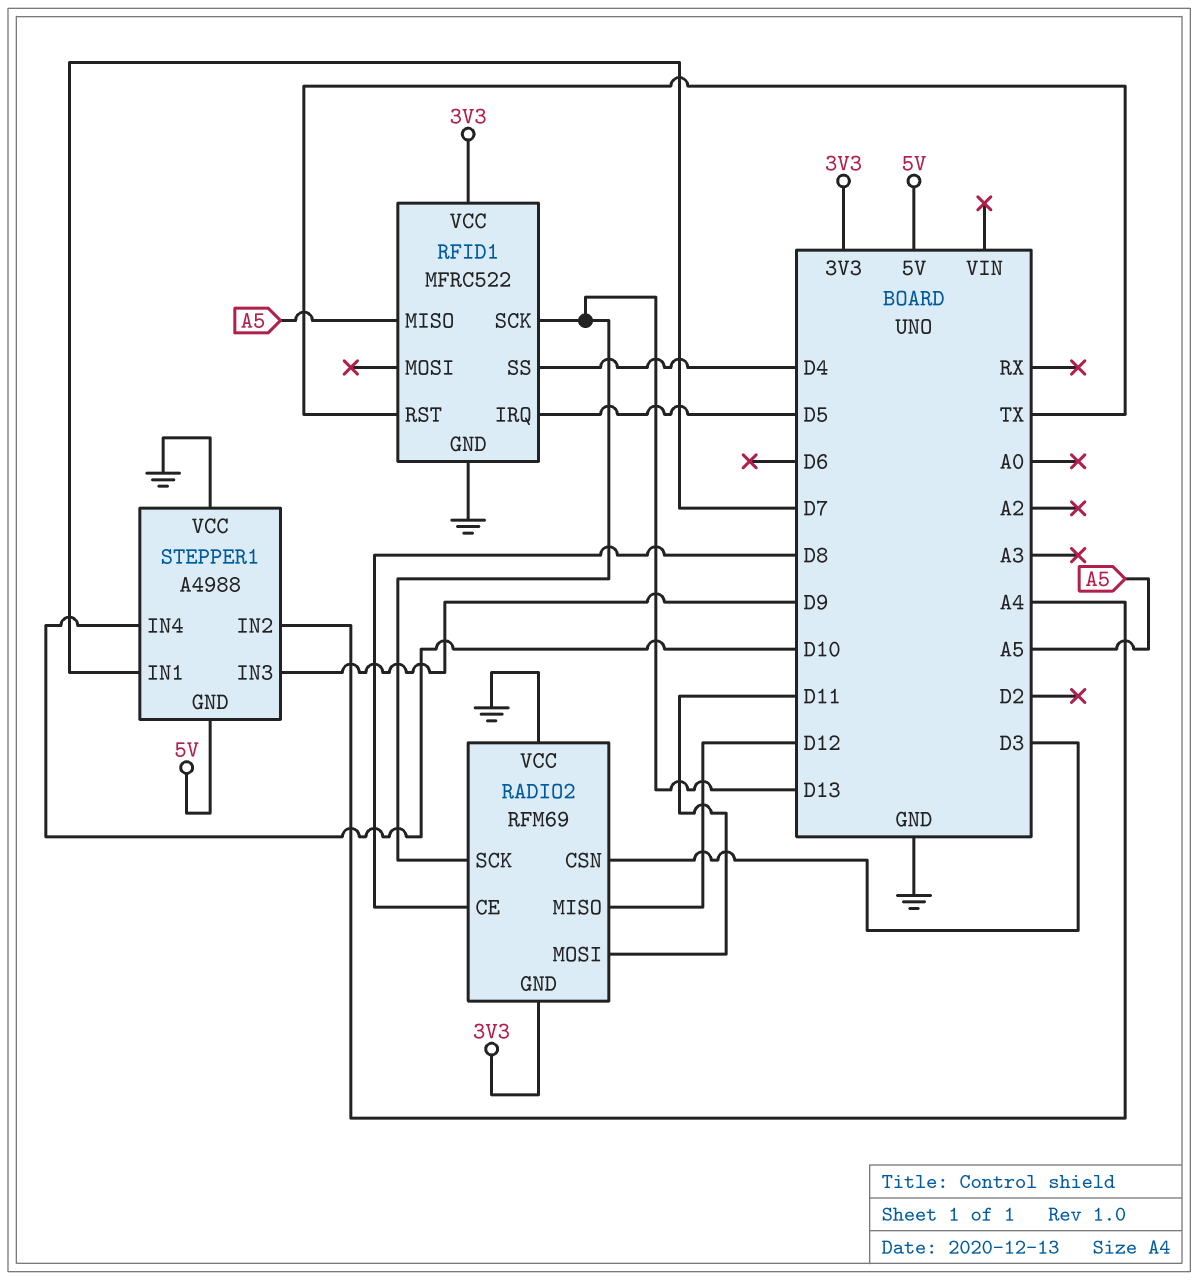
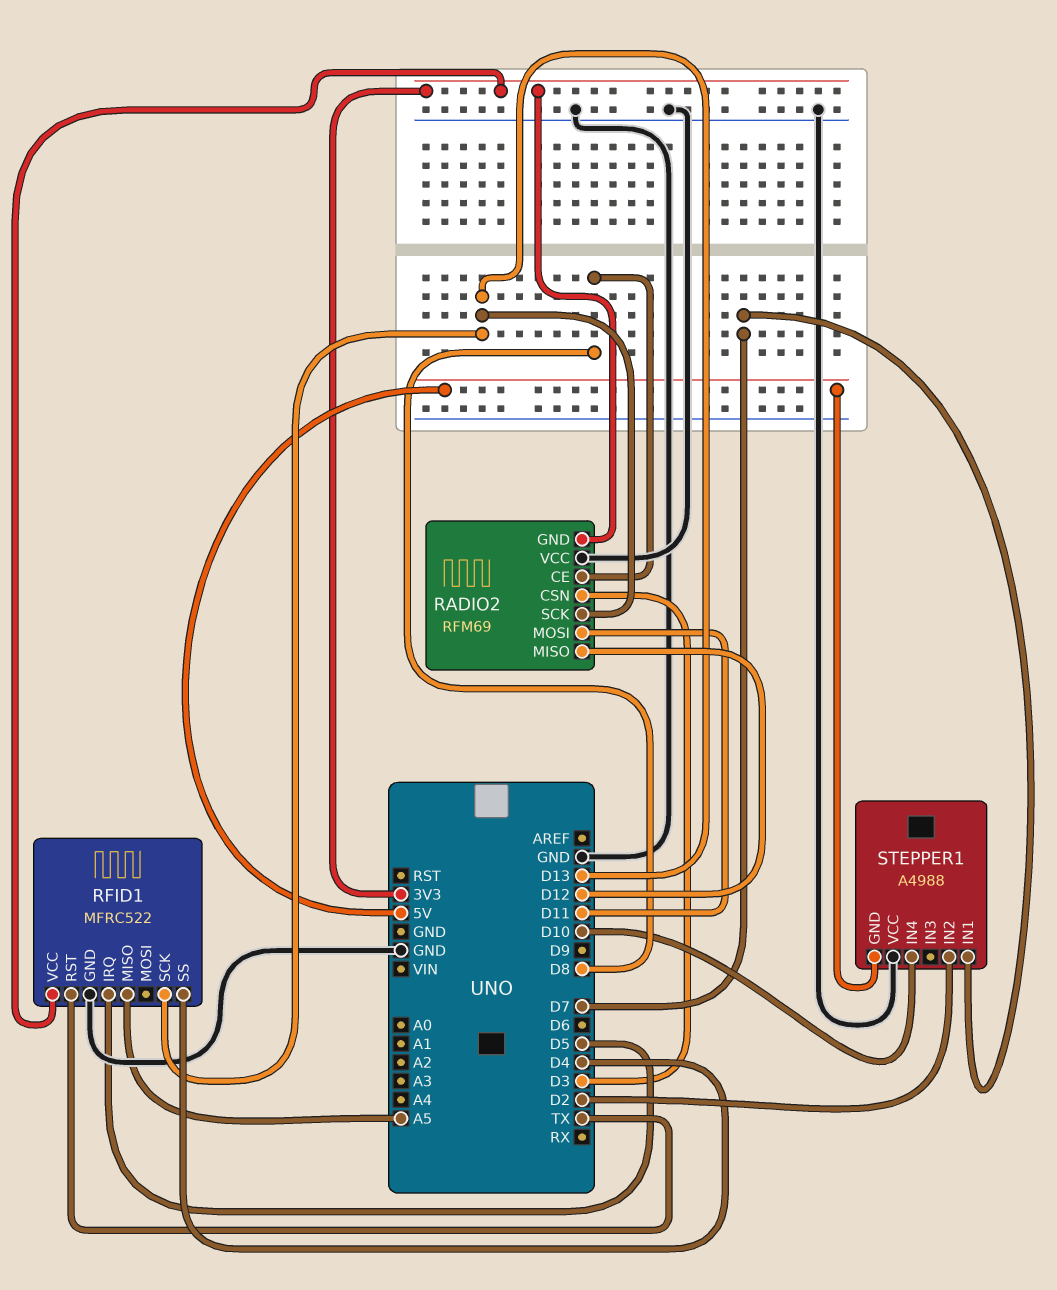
STEPPER1 pin IN2: A4 -> D2
STEPPER1 pin IN3: D9 -> none

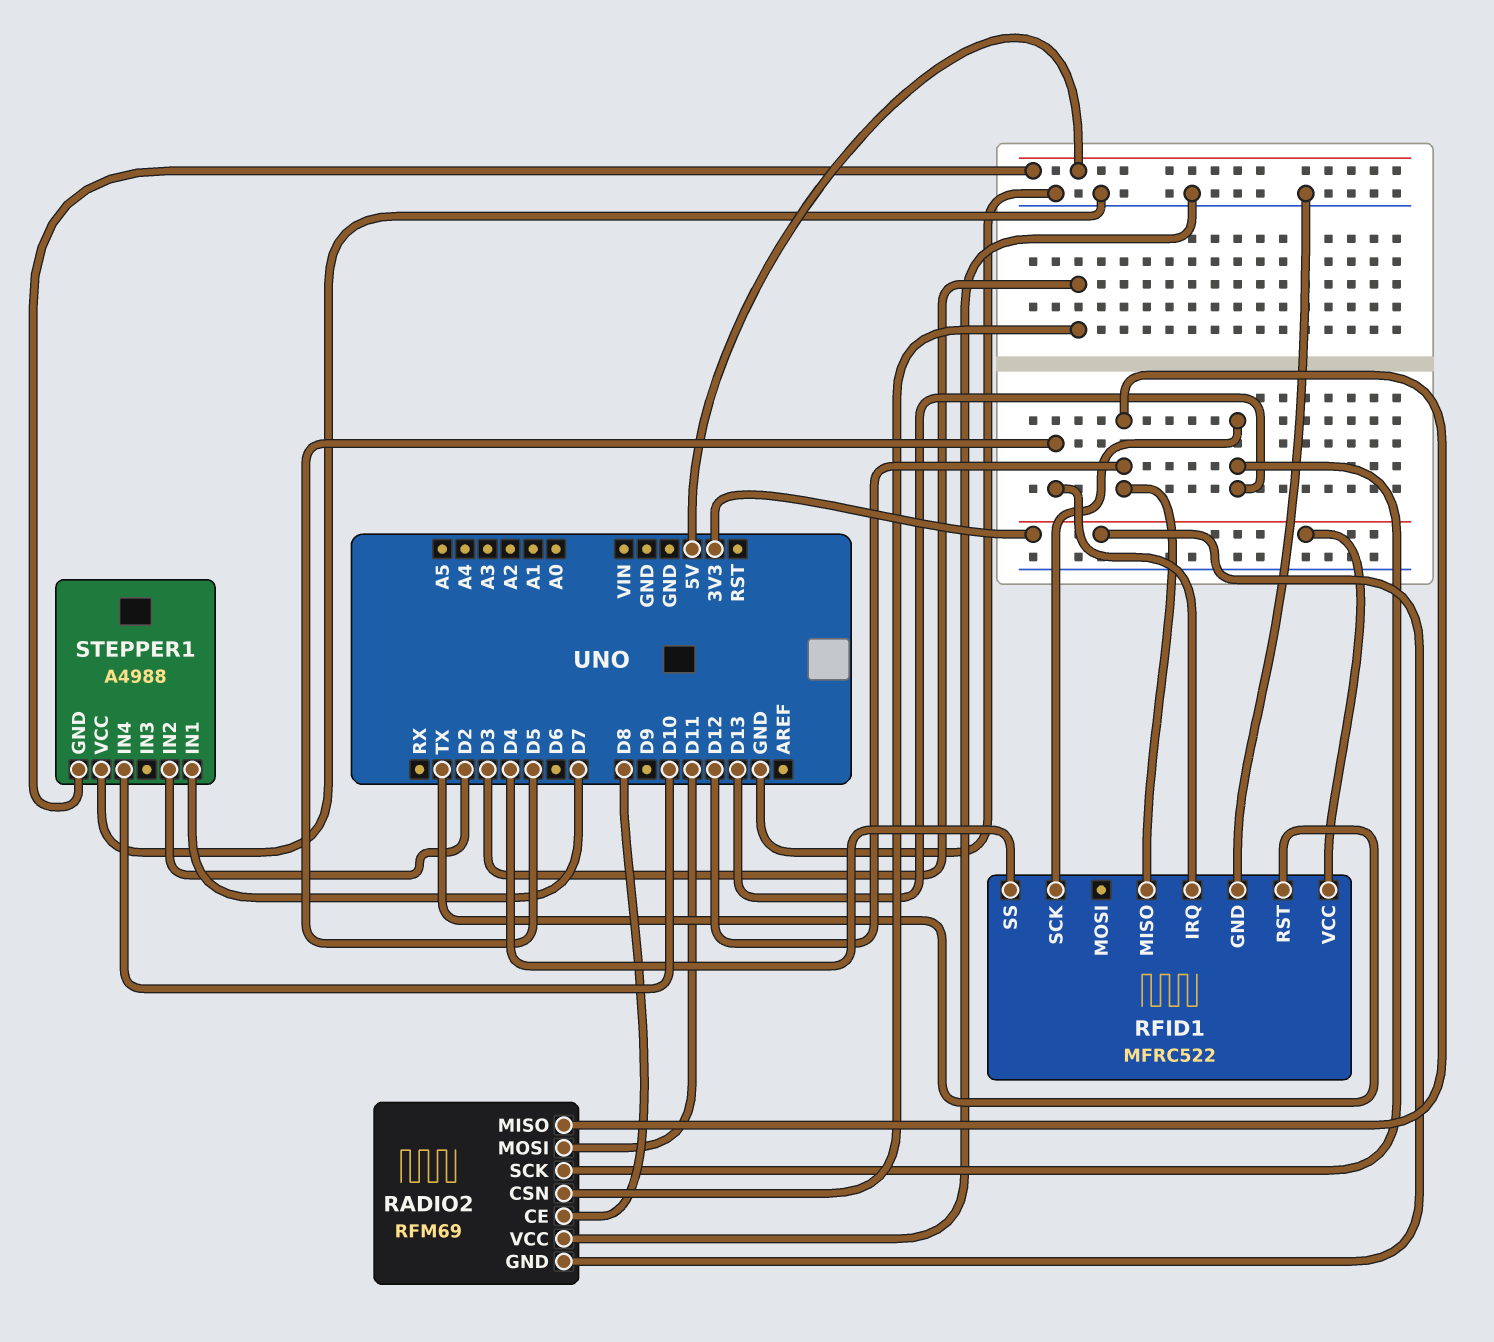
RFID1 pin MISO: A5 -> D12

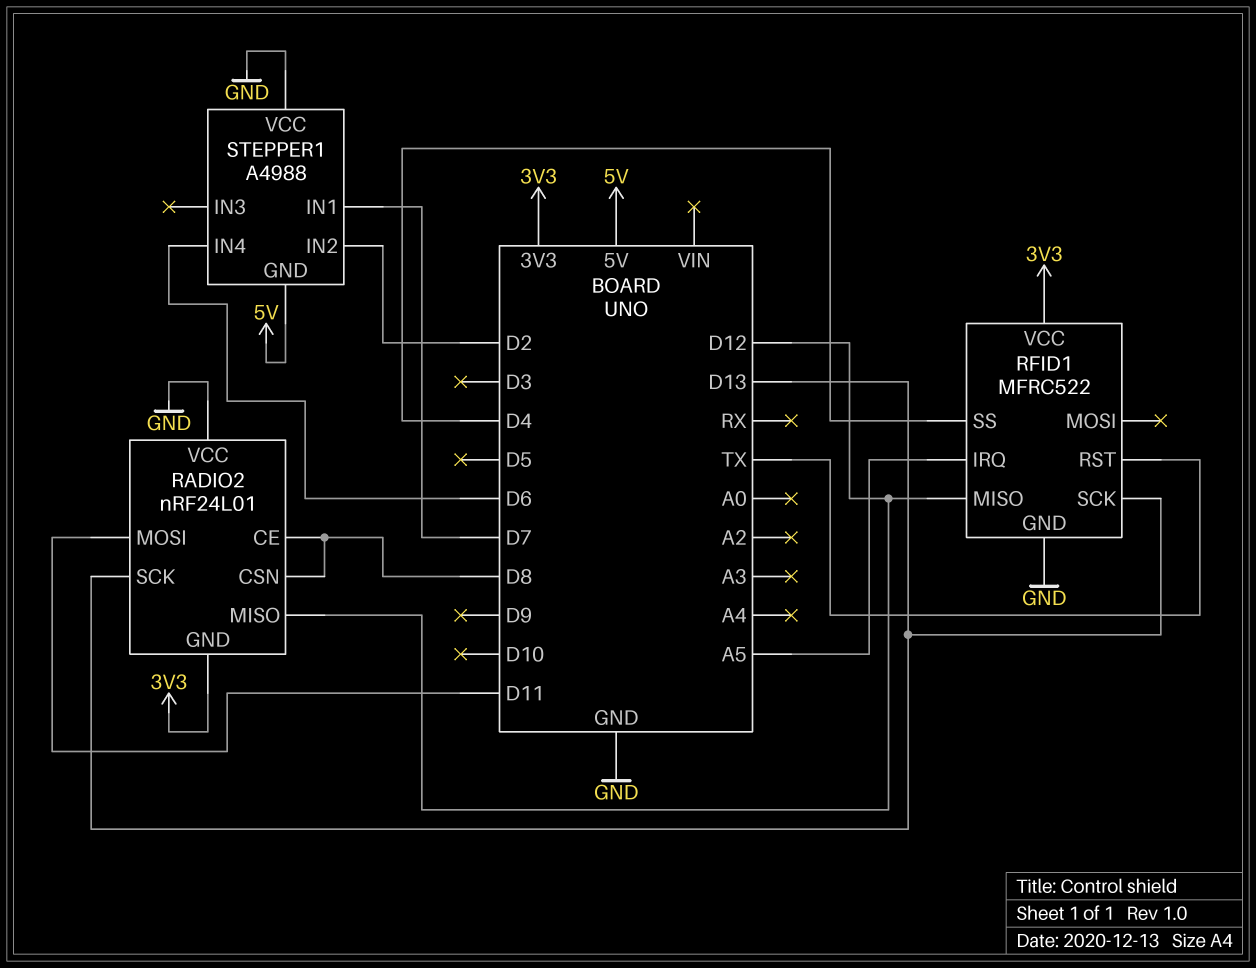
RADIO2: RFM69 -> nRF24L01
RADIO2 pin CSN: D3 -> D8
RFID1 pin IRQ: D5 -> A5
STEPPER1 pin IN4: D10 -> D6

